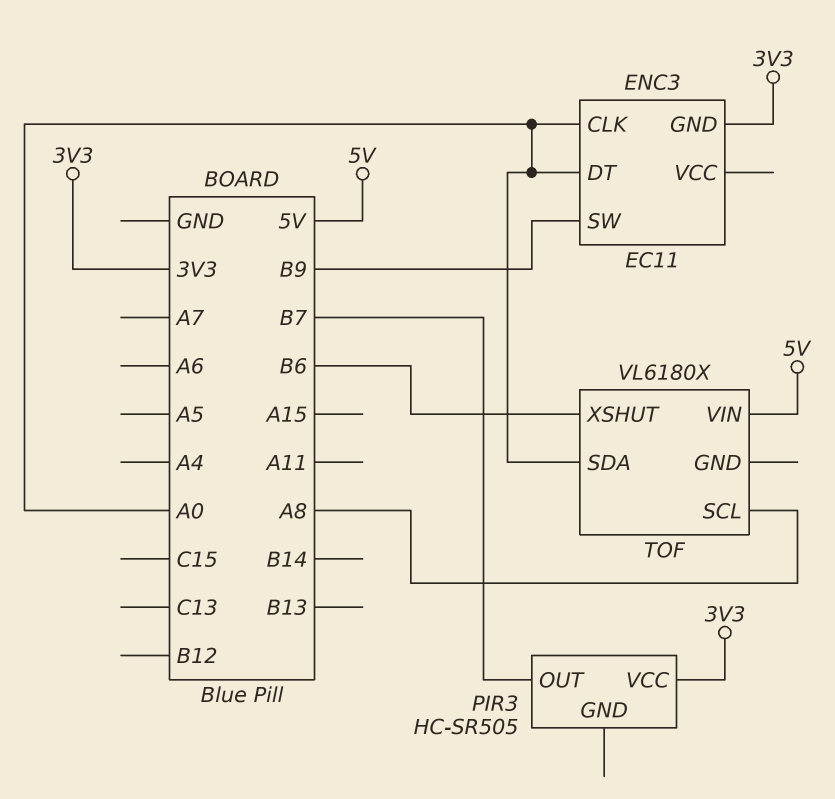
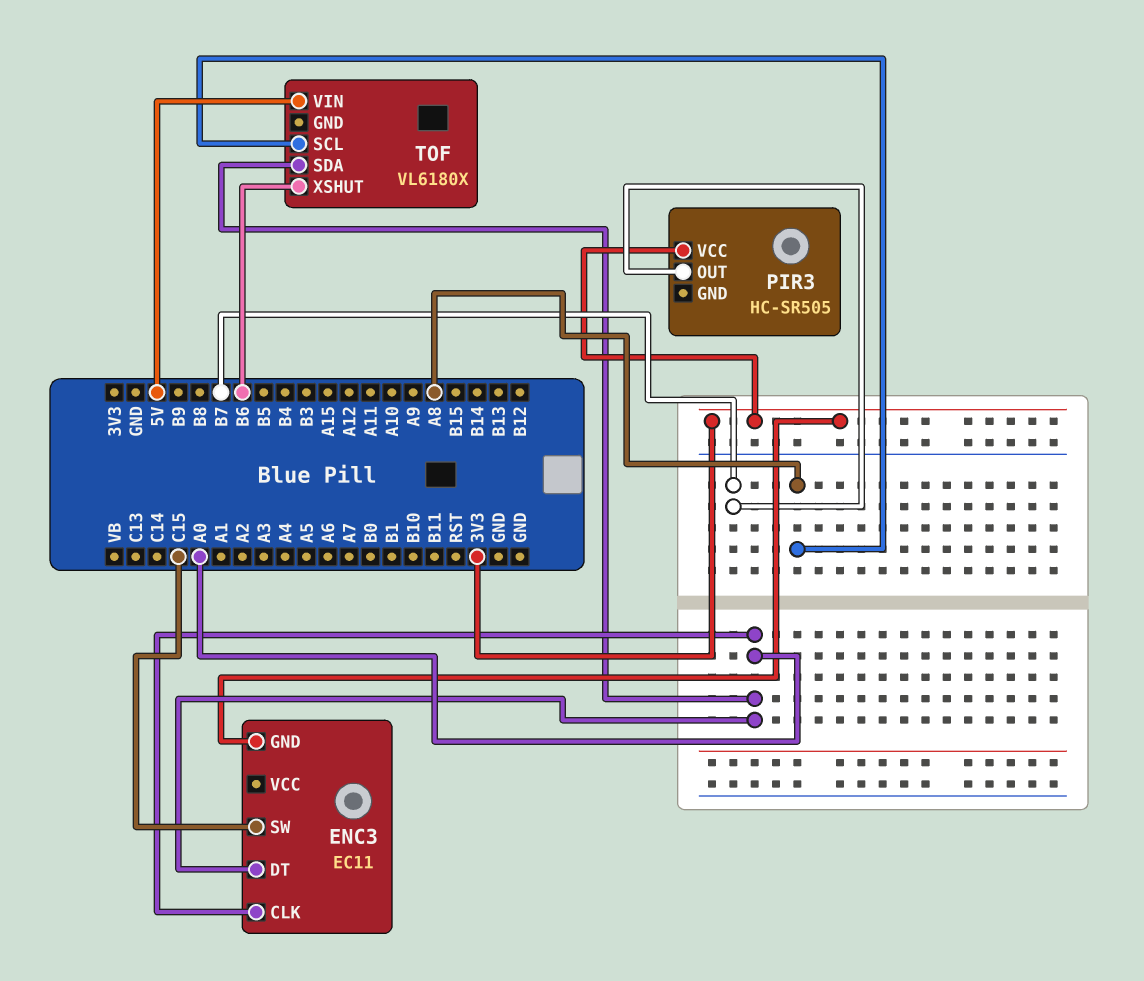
ENC3 pin SW: B9 -> C15

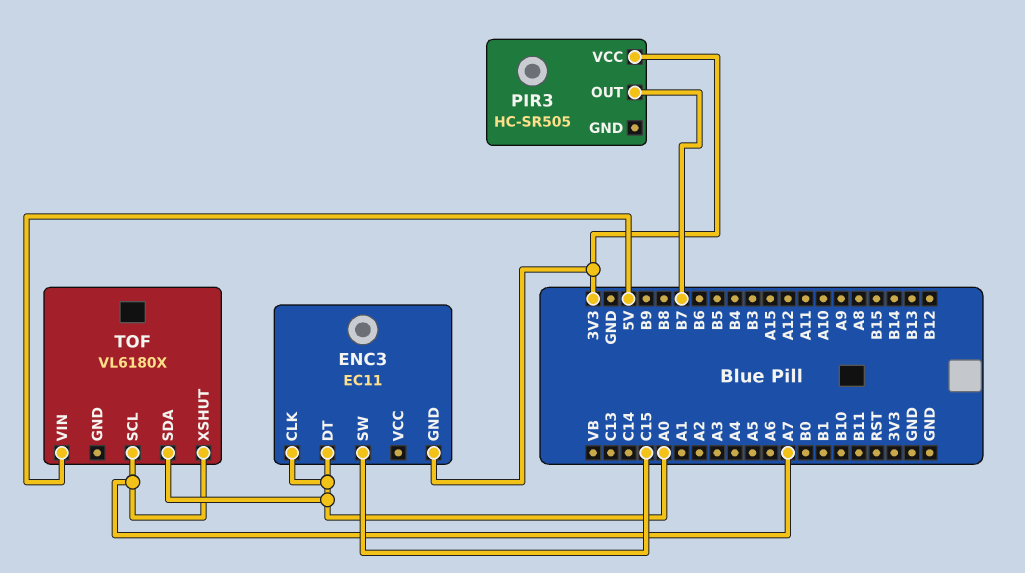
TOF pin SCL: A8 -> A7
TOF pin XSHUT: B6 -> A7

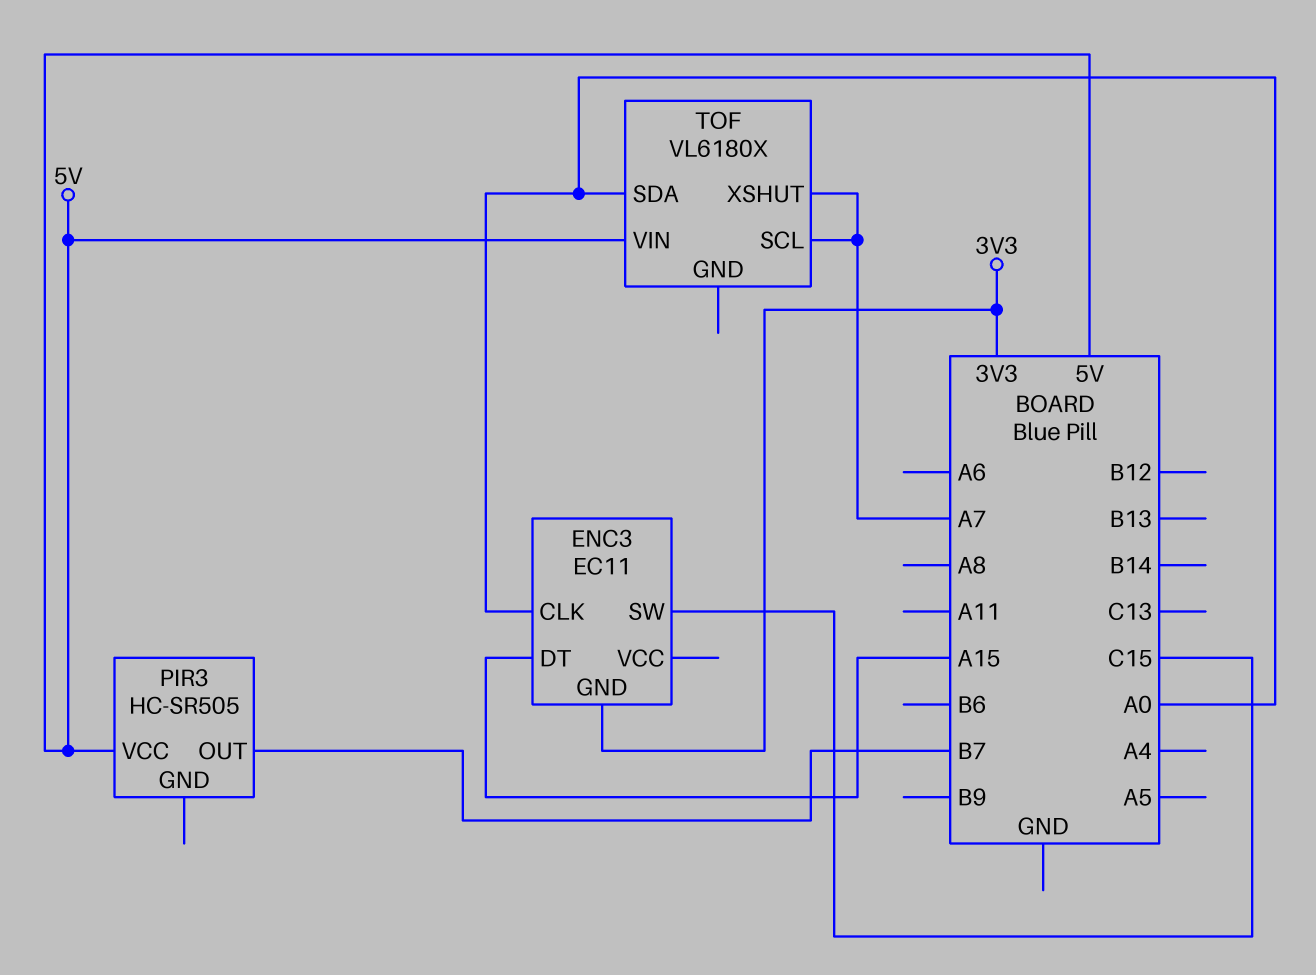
ENC3 pin DT: A0 -> A15
PIR3 pin VCC: 3V3 -> 5V

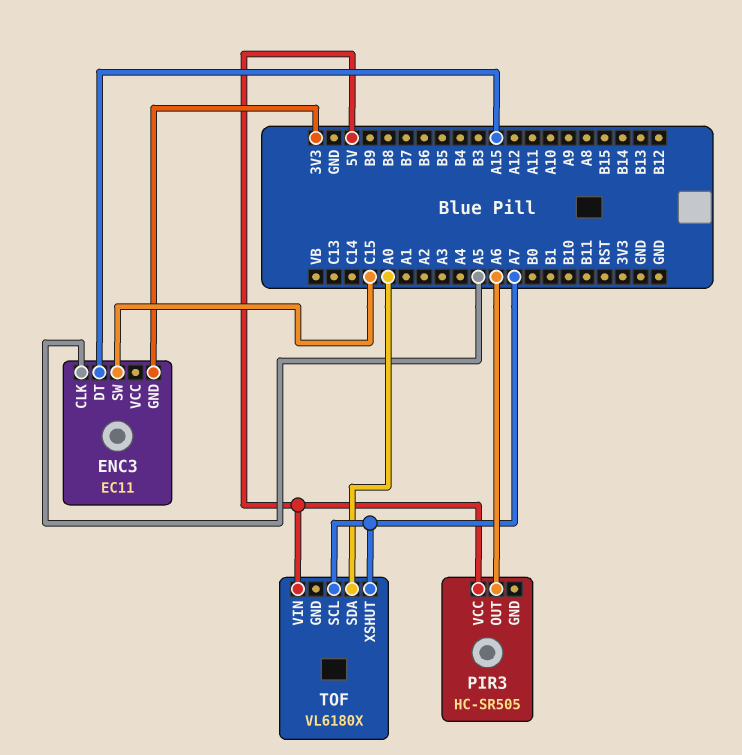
ENC3 pin CLK: A0 -> A5
PIR3 pin OUT: B7 -> A6

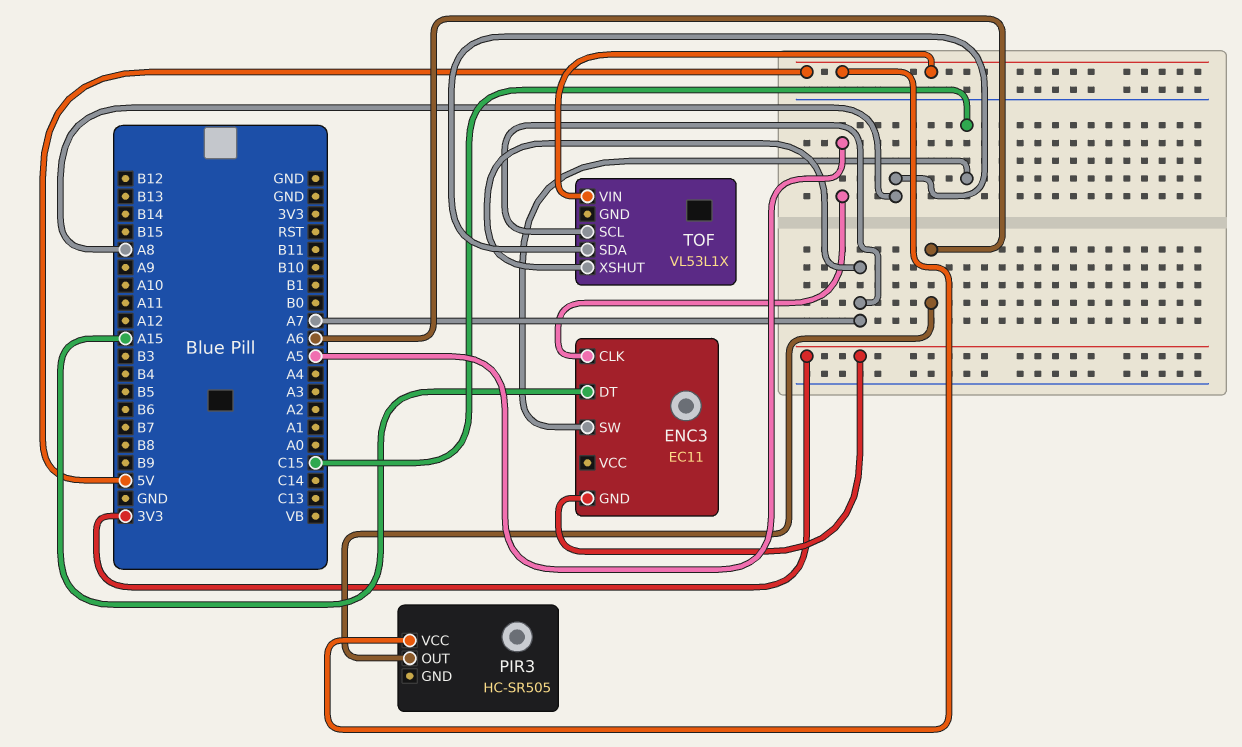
TOF: VL6180X -> VL53L1X
TOF pin SDA: A0 -> A8

